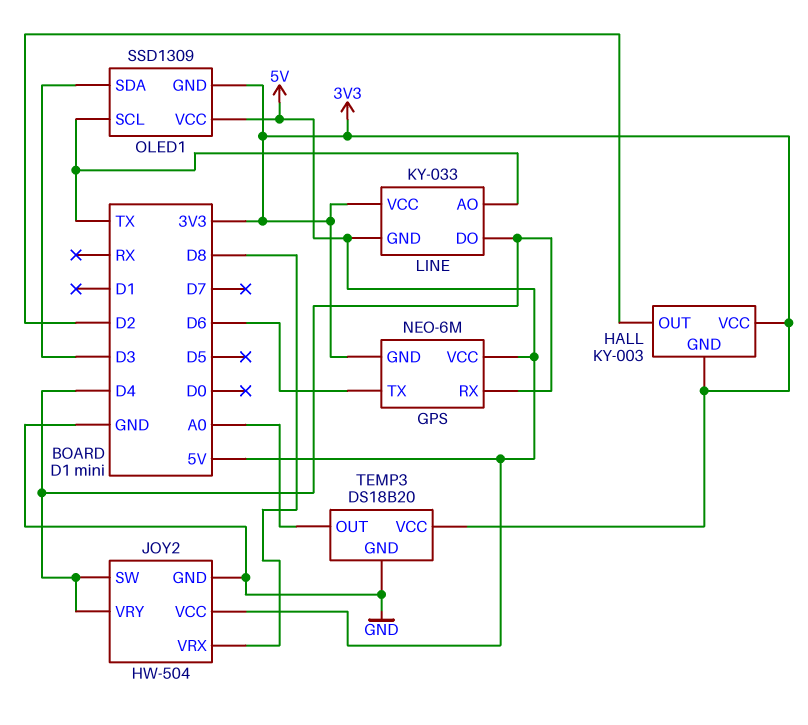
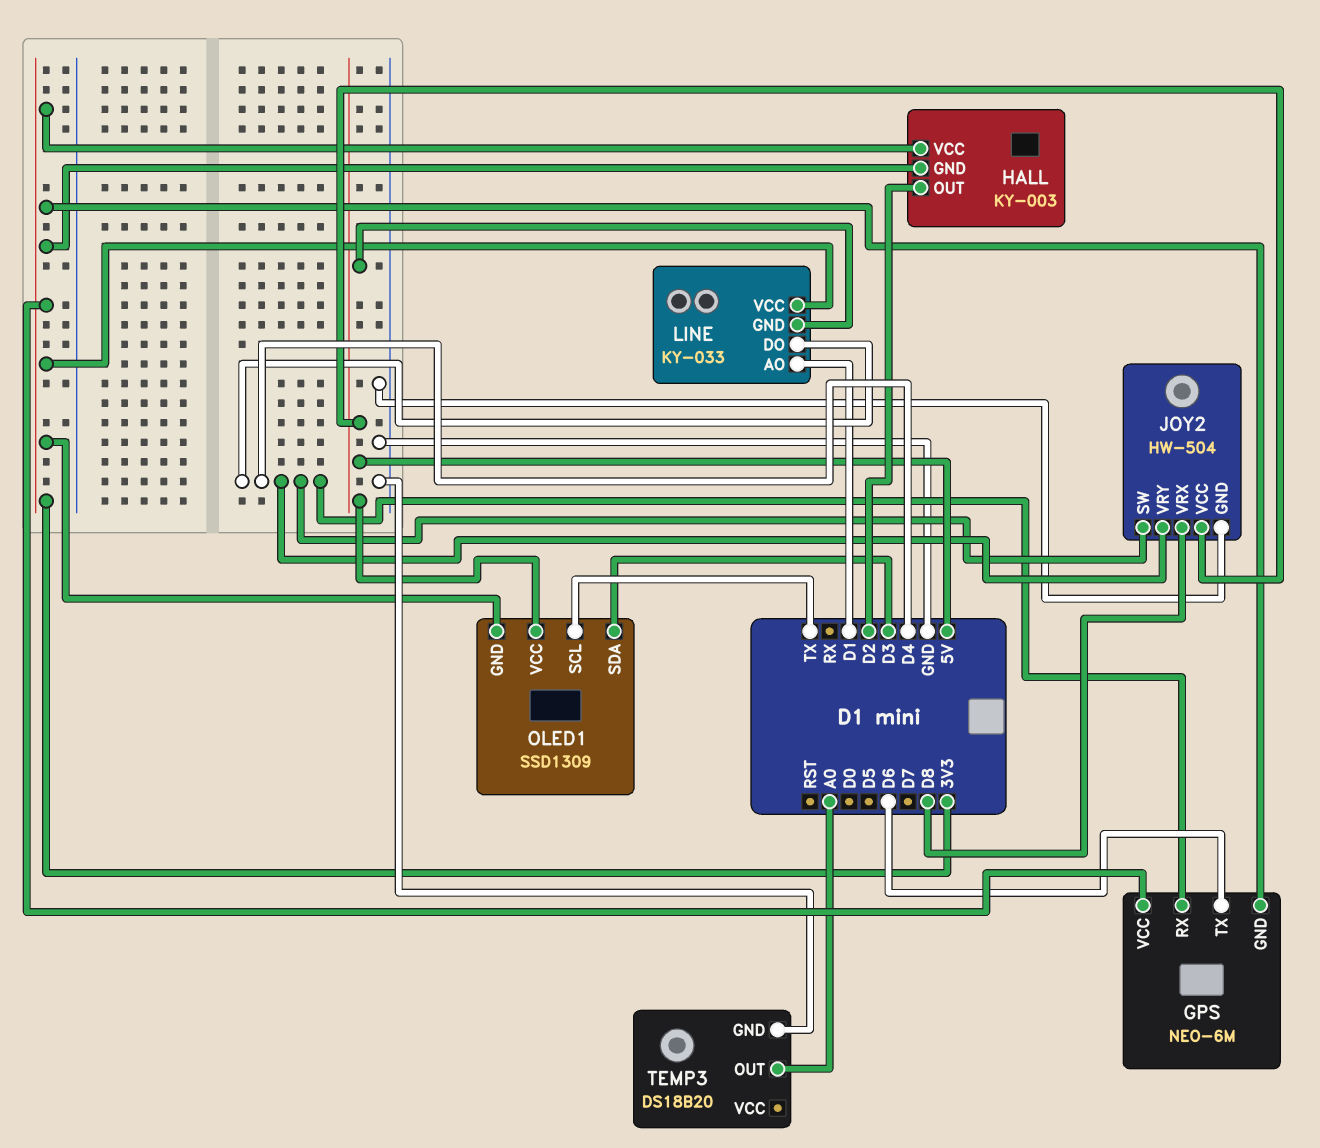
GPS pin VCC: 5V -> 3V3
LINE pin AO: TX -> D1
TEMP3 pin VCC: 3V3 -> none

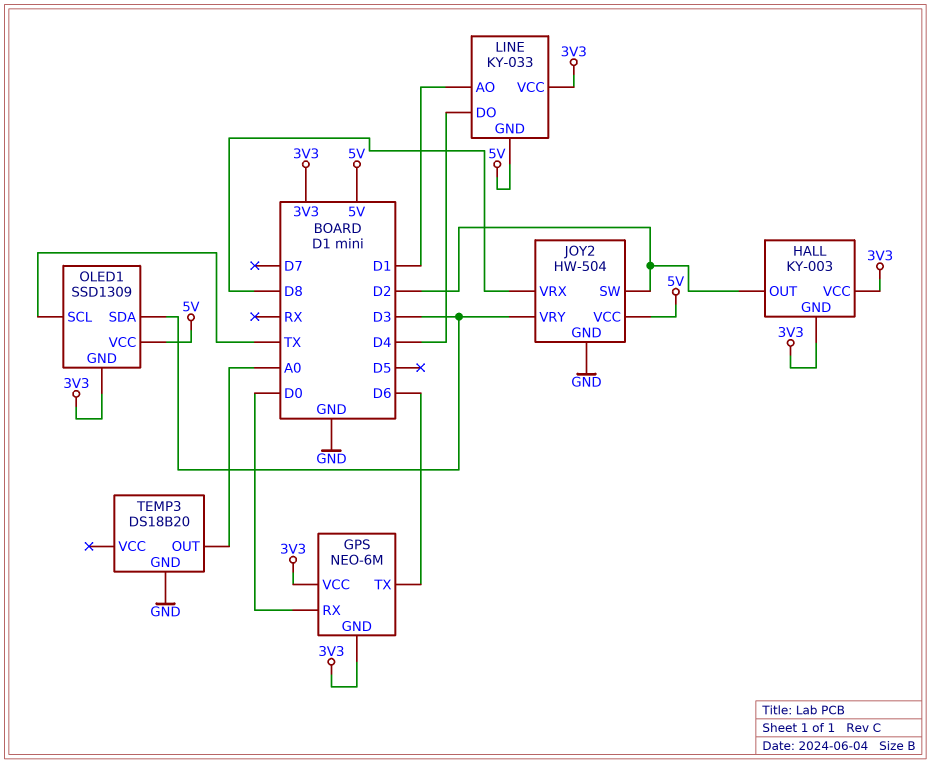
GPS pin RX: D4 -> D0
JOY2 pin SW: D4 -> D2
JOY2 pin VRY: D4 -> D3

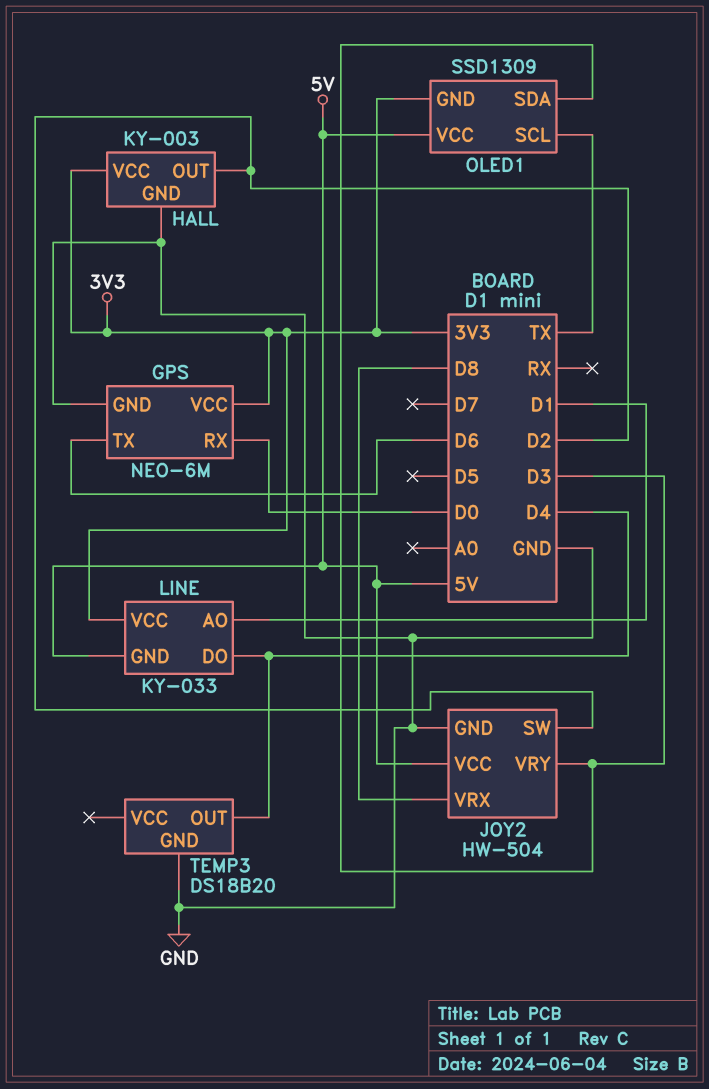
GPS pin GND: 3V3 -> GND
HALL pin GND: 3V3 -> GND
TEMP3 pin OUT: A0 -> D4

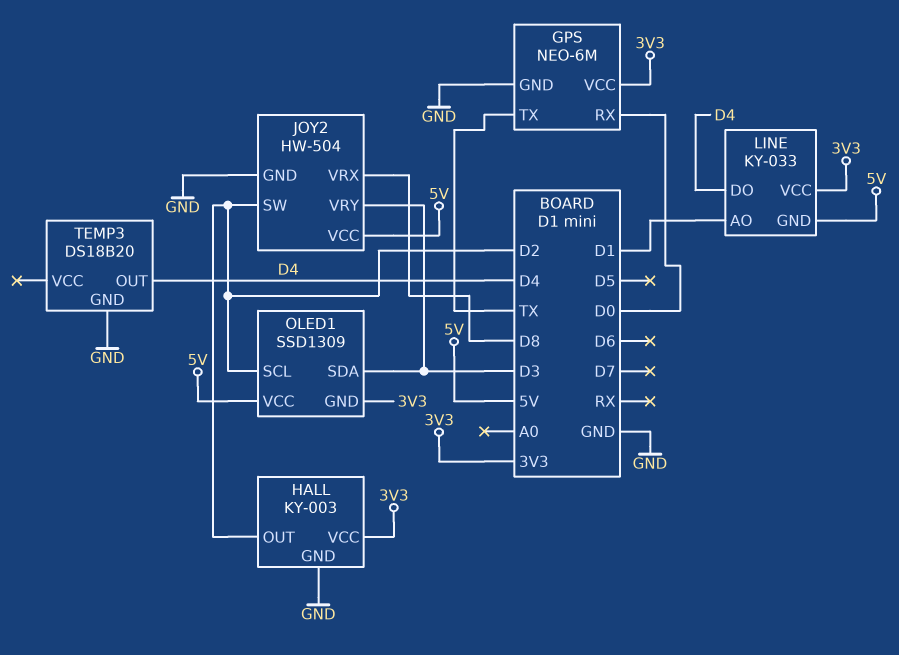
GPS pin TX: D6 -> TX
OLED1 pin SCL: TX -> D2

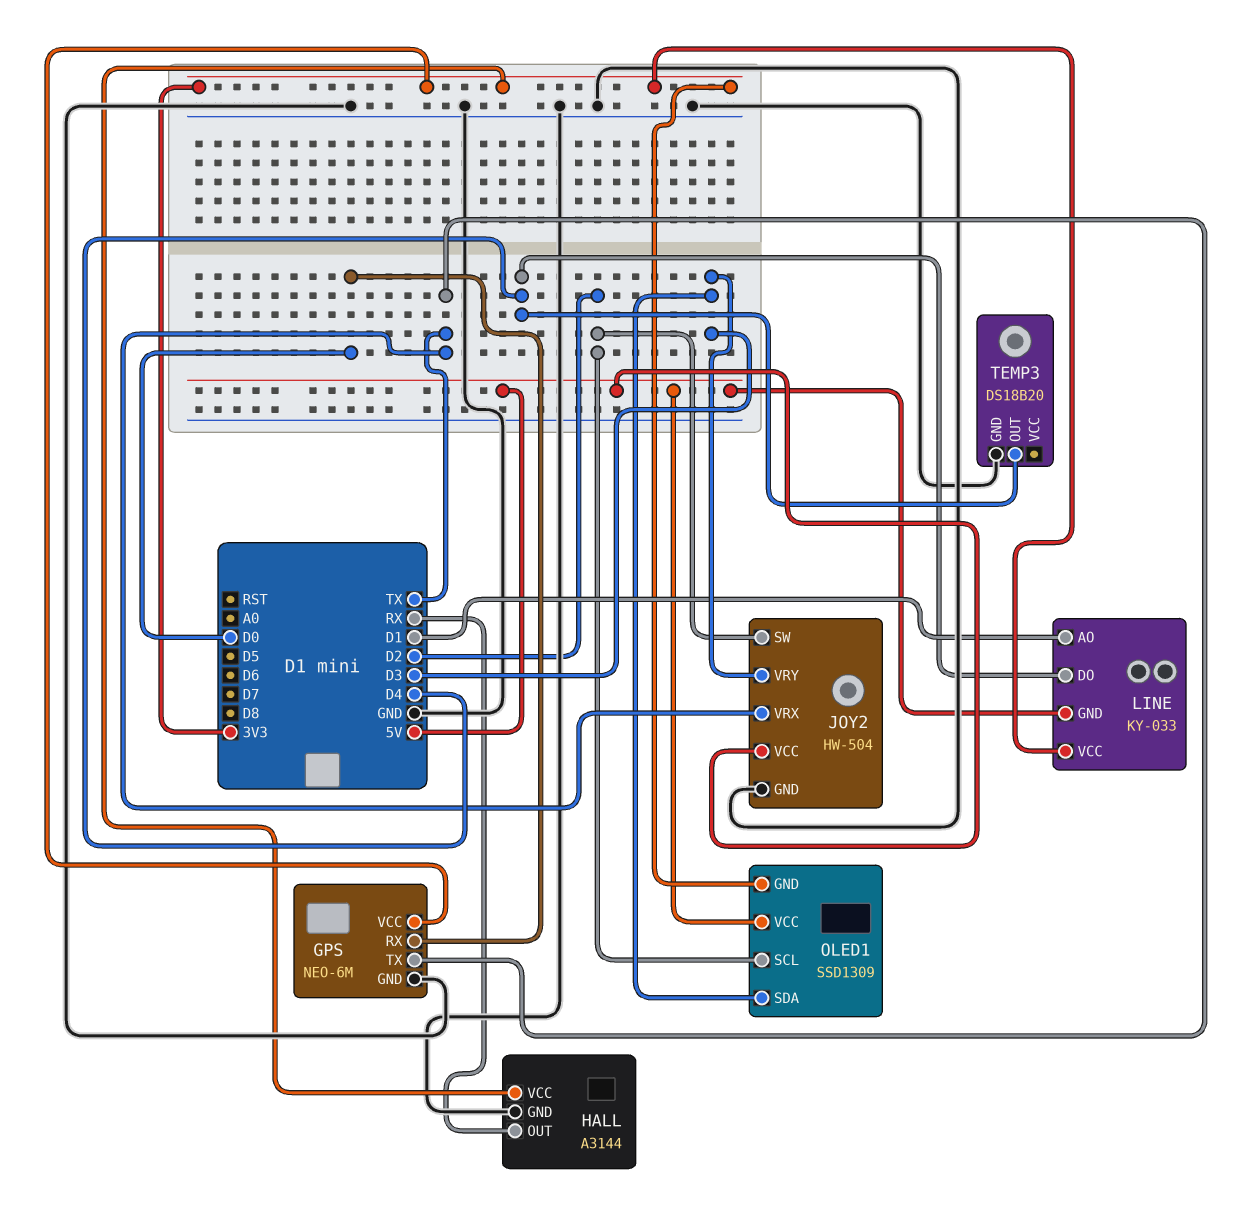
HALL: KY-003 -> A3144
HALL pin OUT: D2 -> RX
JOY2 pin VRX: D8 -> TX

